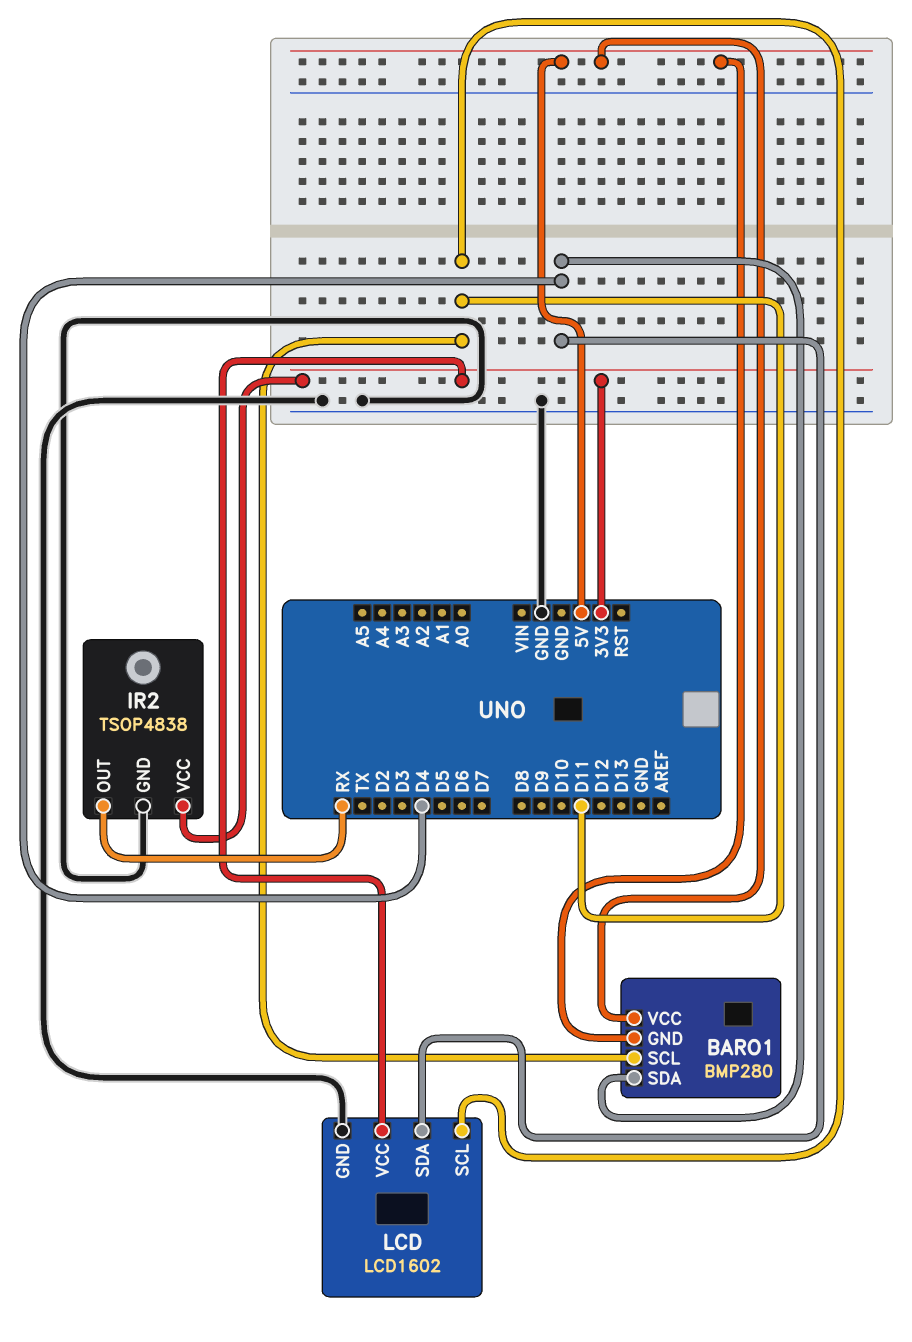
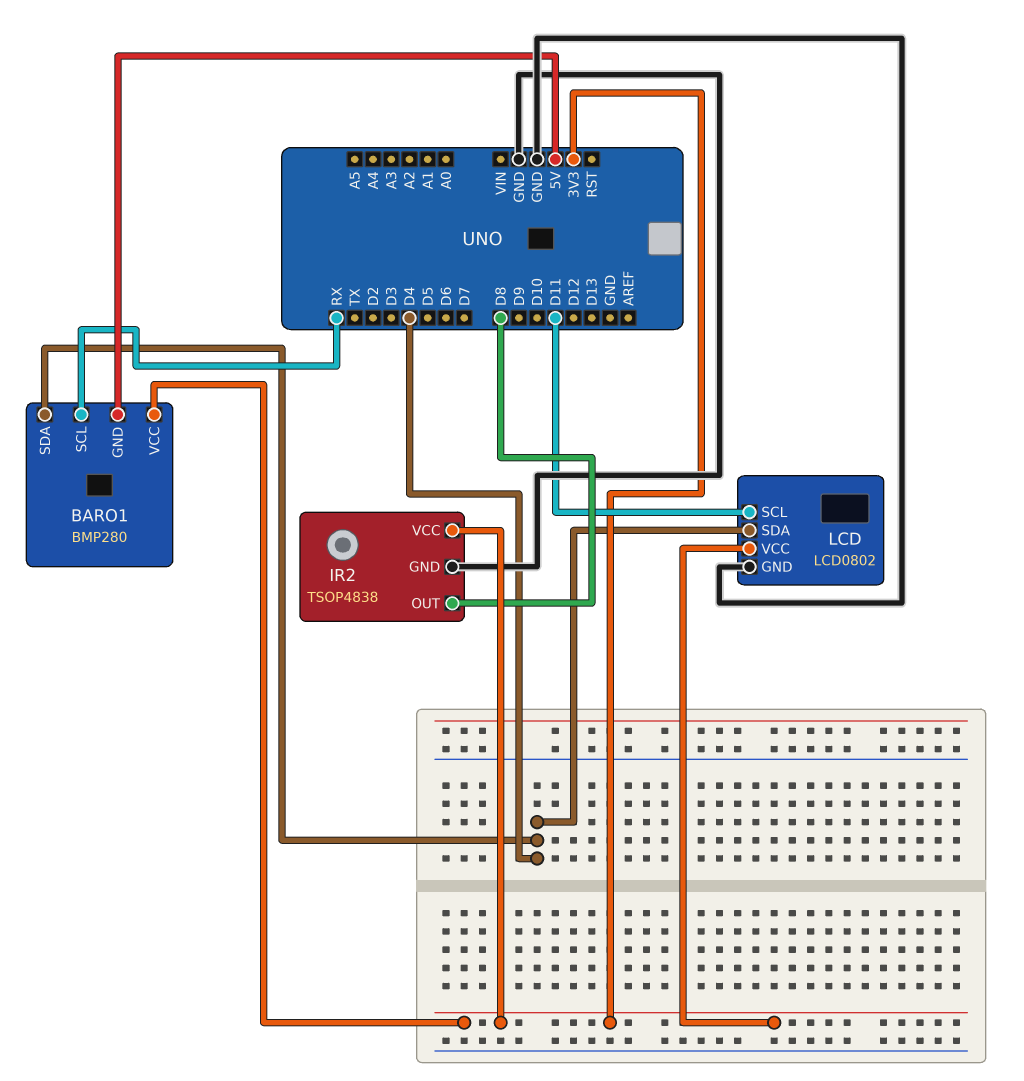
BARO1 pin SCL: D11 -> RX
BARO1 pin VCC: 5V -> 3V3
IR2 pin OUT: RX -> D8
LCD: LCD1602 -> LCD0802

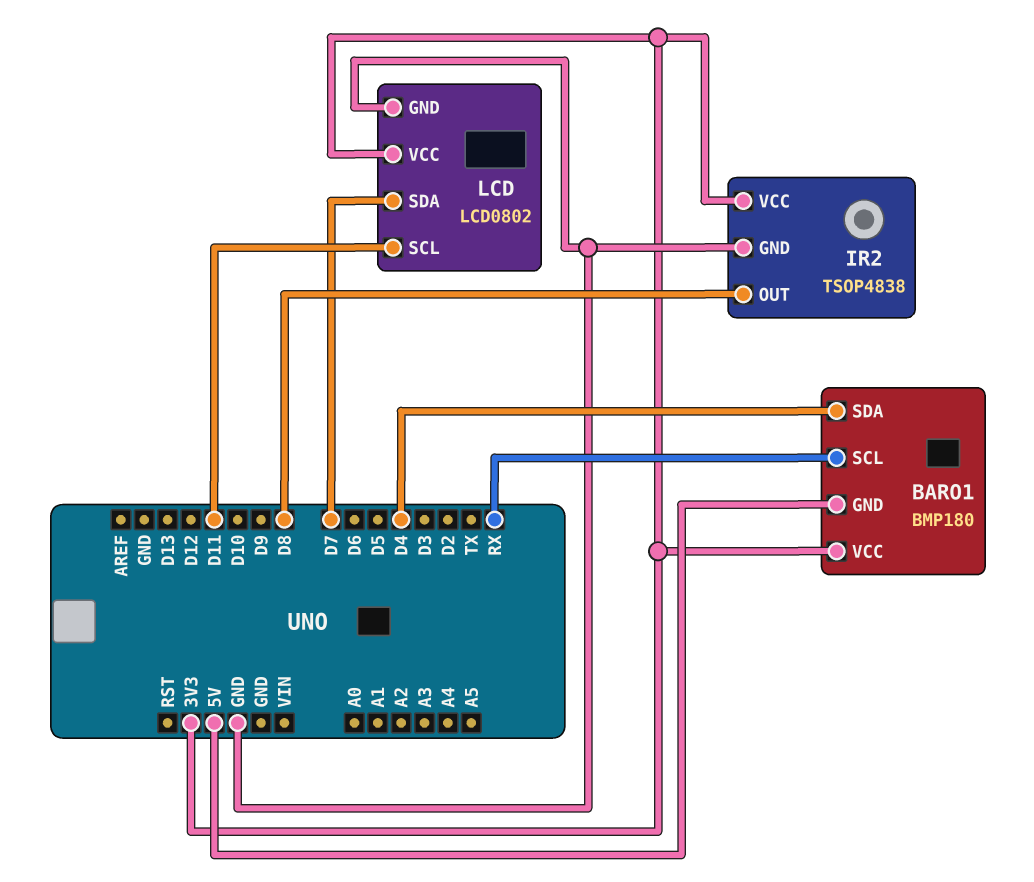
BARO1: BMP280 -> BMP180
LCD pin SDA: D4 -> D7

